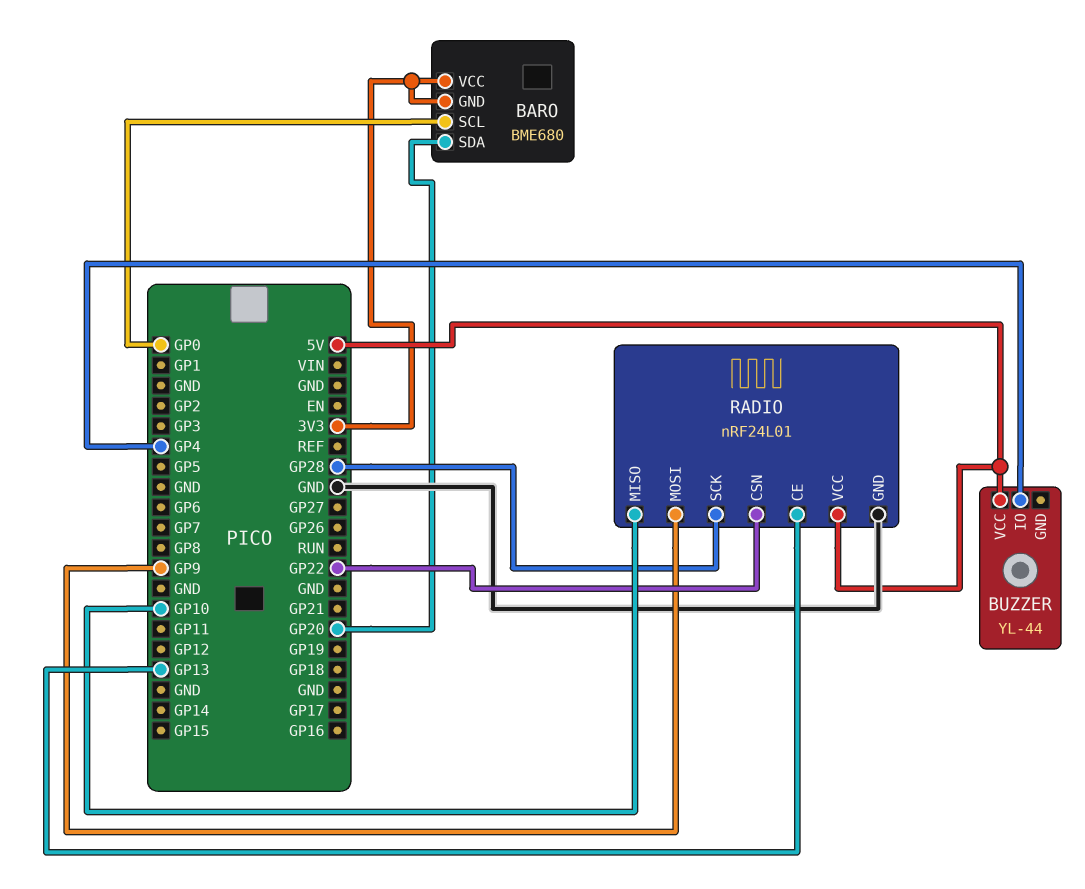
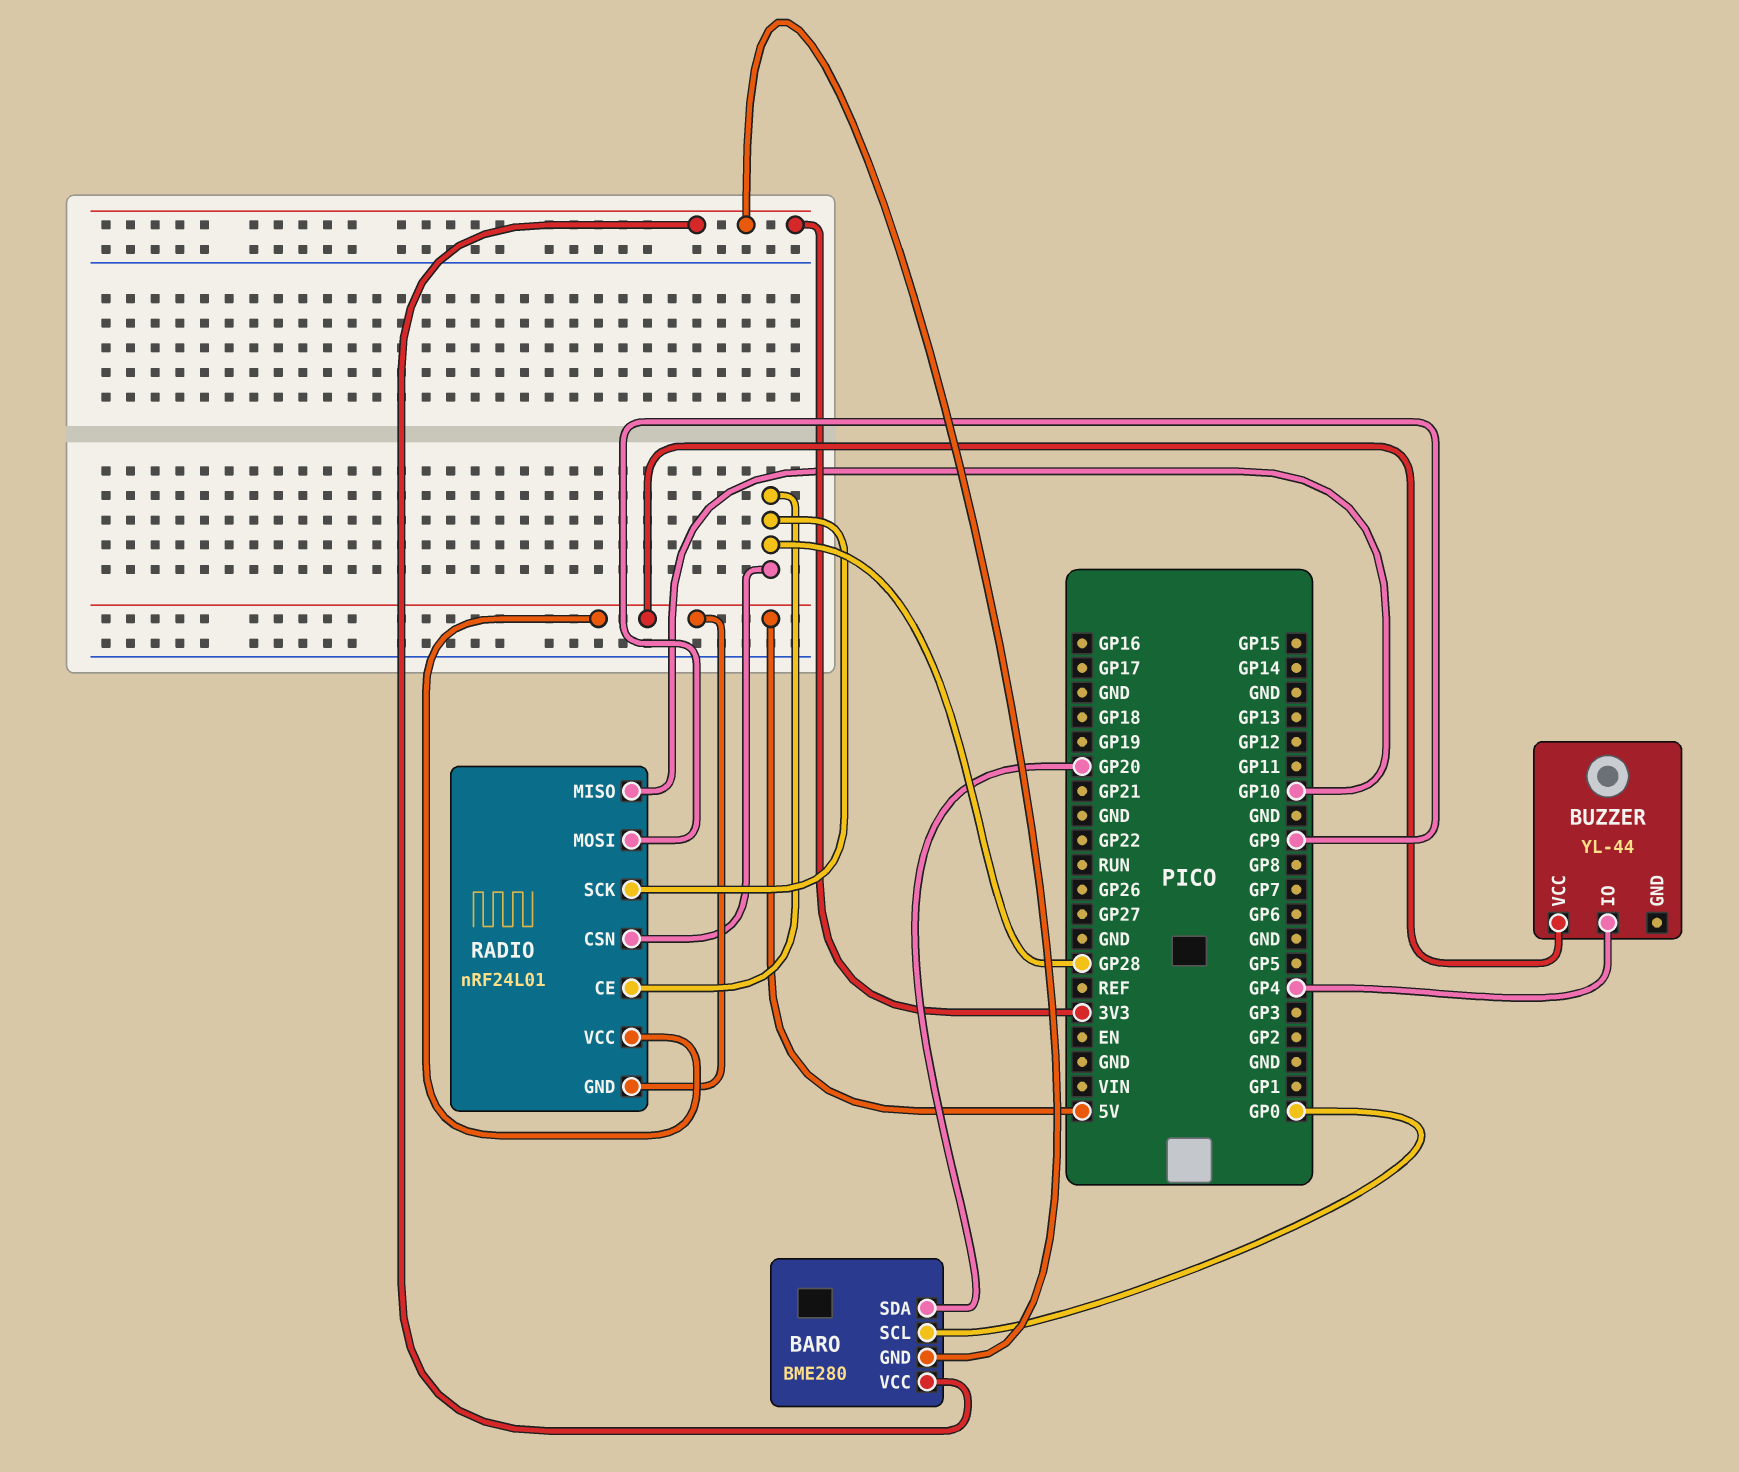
BARO: BME680 -> BME280
RADIO pin CE: GP13 -> GP28
RADIO pin CSN: GP22 -> GP28
RADIO pin GND: GND -> 5V

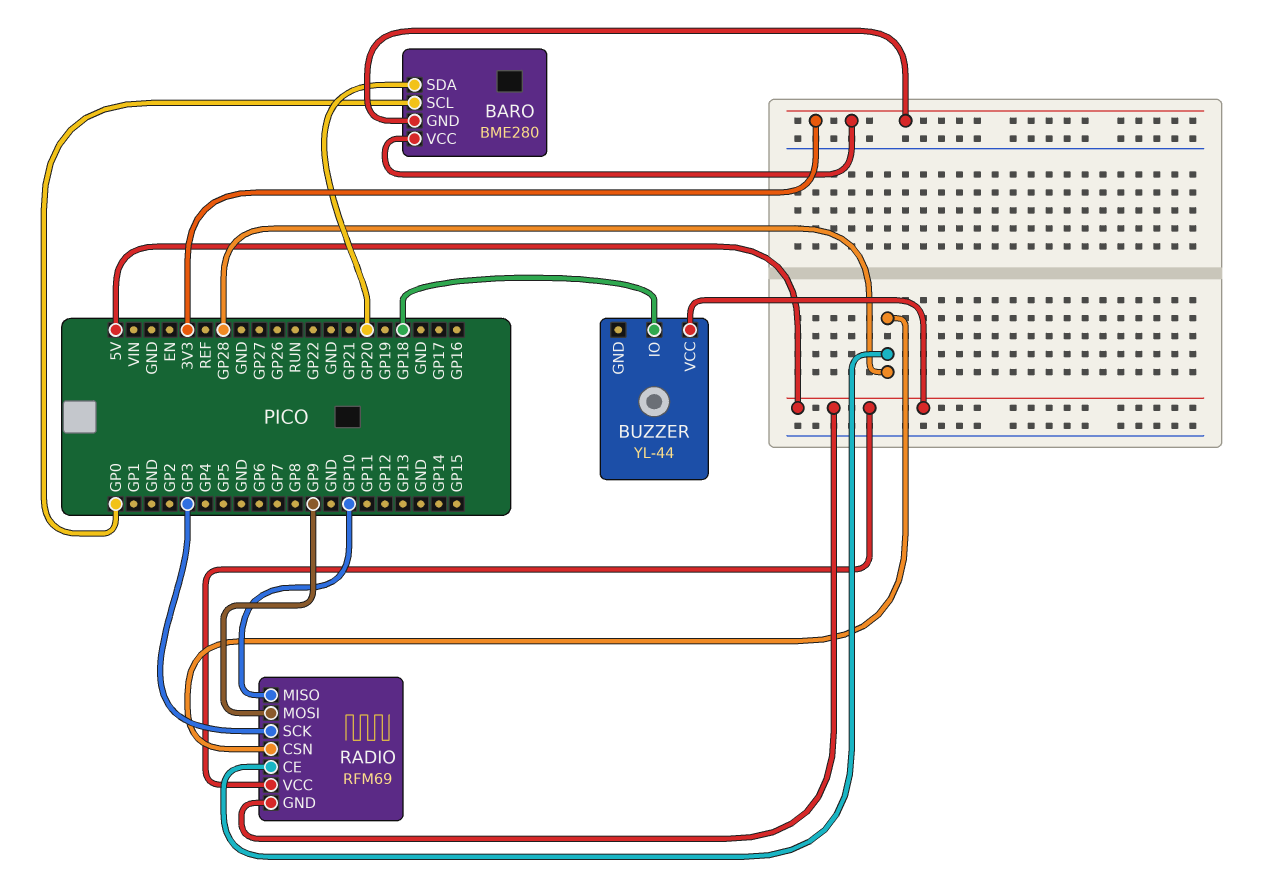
BUZZER pin IO: GP4 -> GP18
RADIO: nRF24L01 -> RFM69
RADIO pin SCK: GP28 -> GP3

